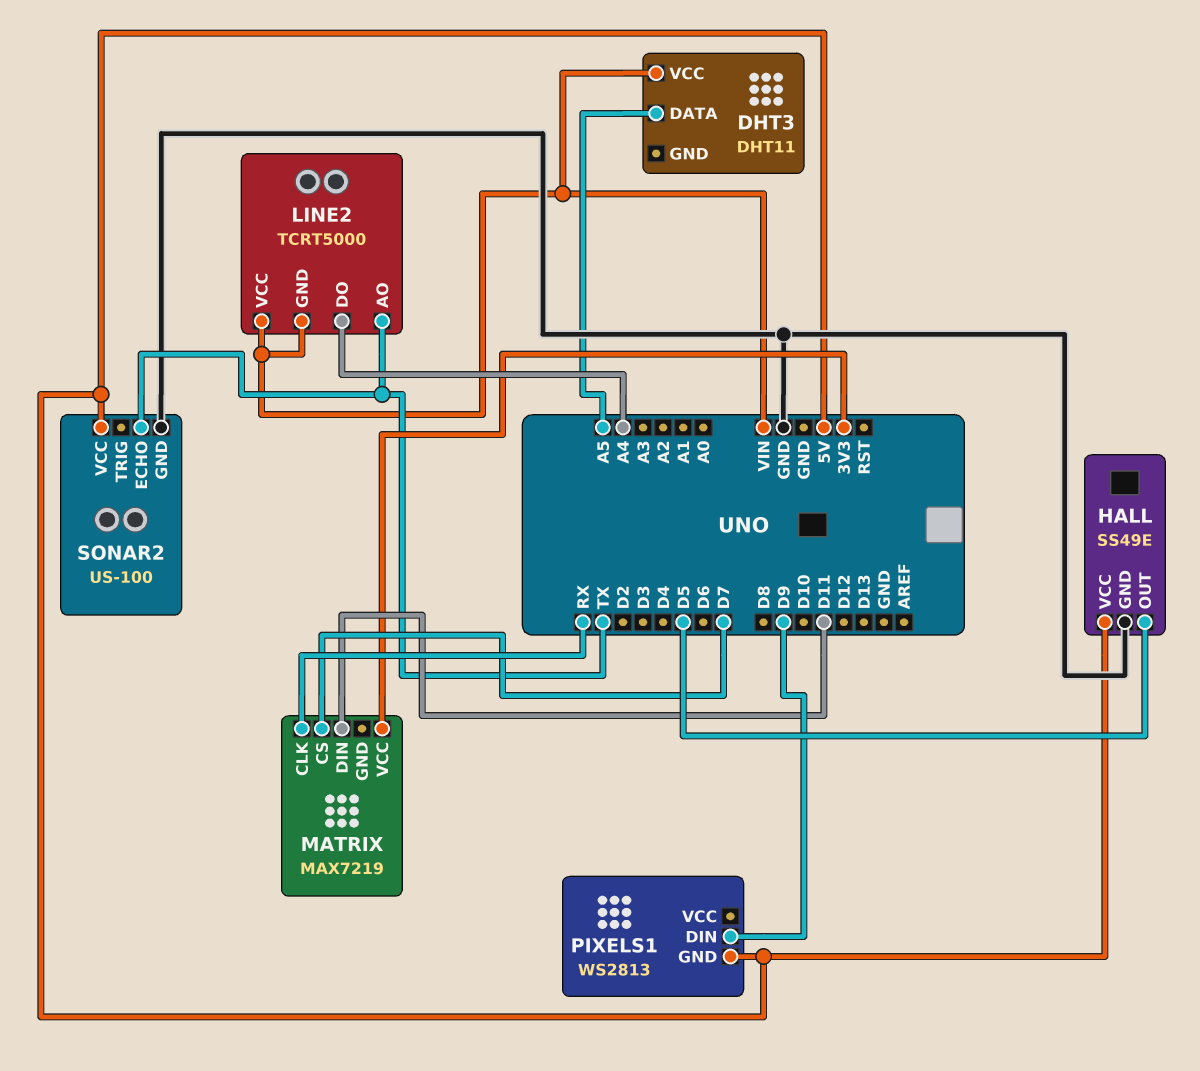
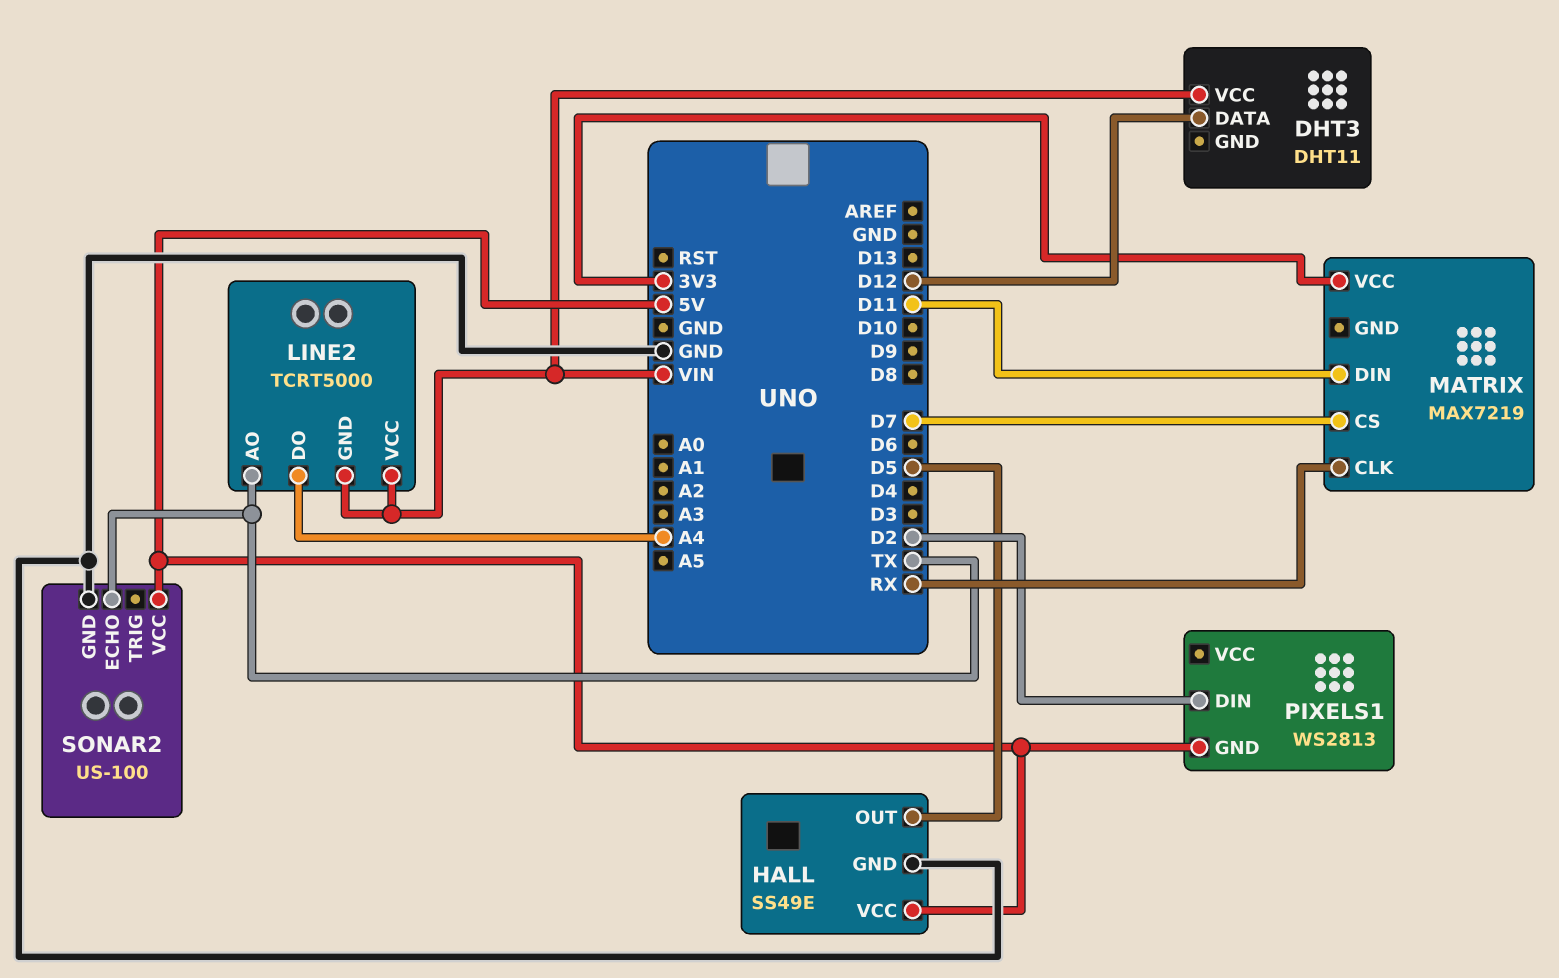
DHT3 pin DATA: A5 -> D12
PIXELS1 pin DIN: D9 -> D2

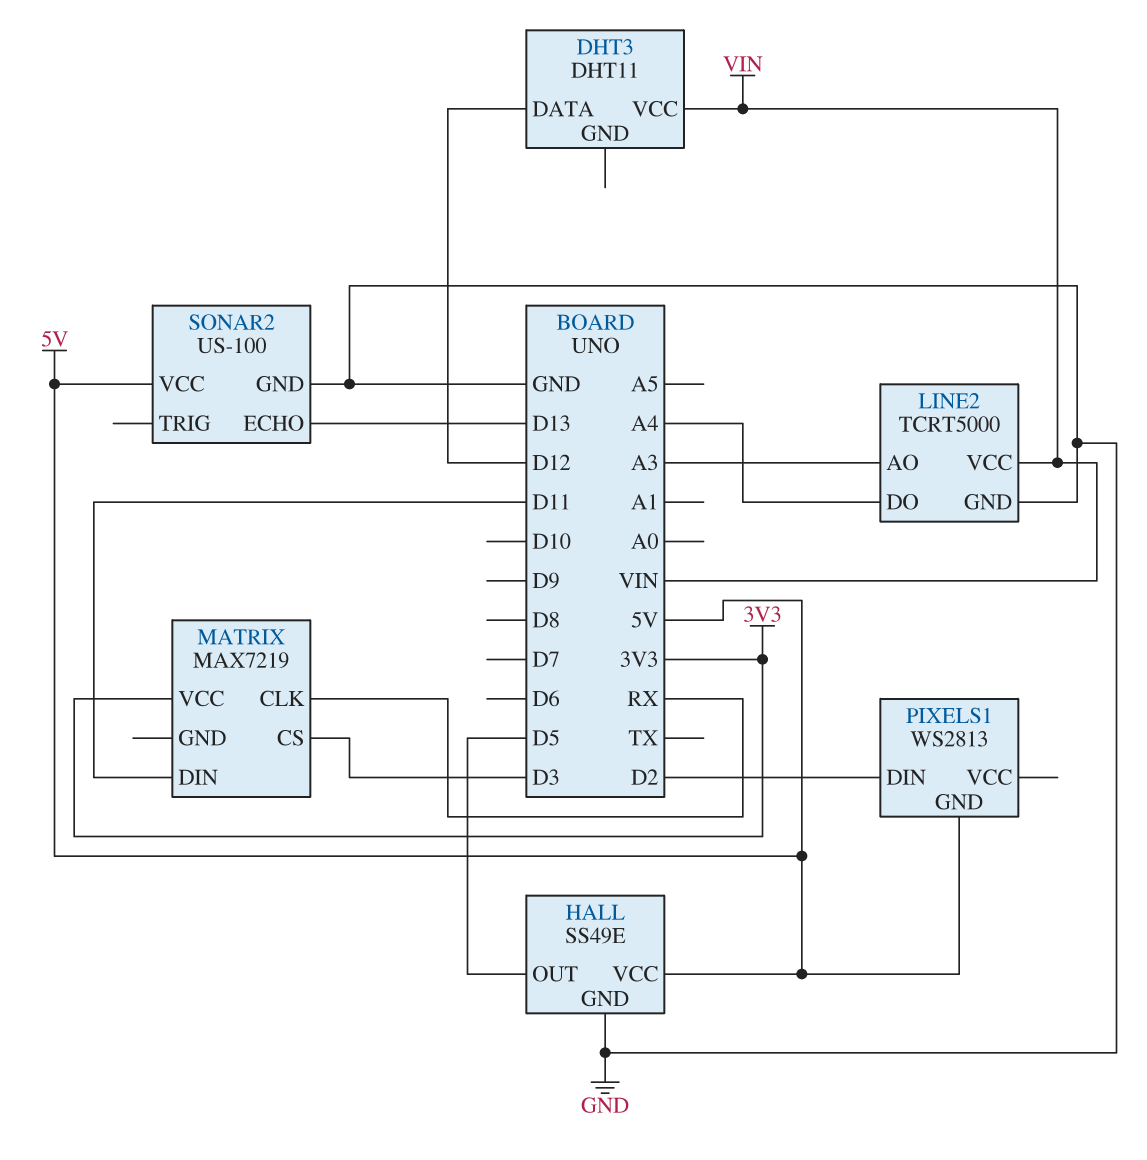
LINE2 pin AO: TX -> A3
LINE2 pin GND: VIN -> GND
MATRIX pin CS: D7 -> D3
SONAR2 pin ECHO: TX -> D13

